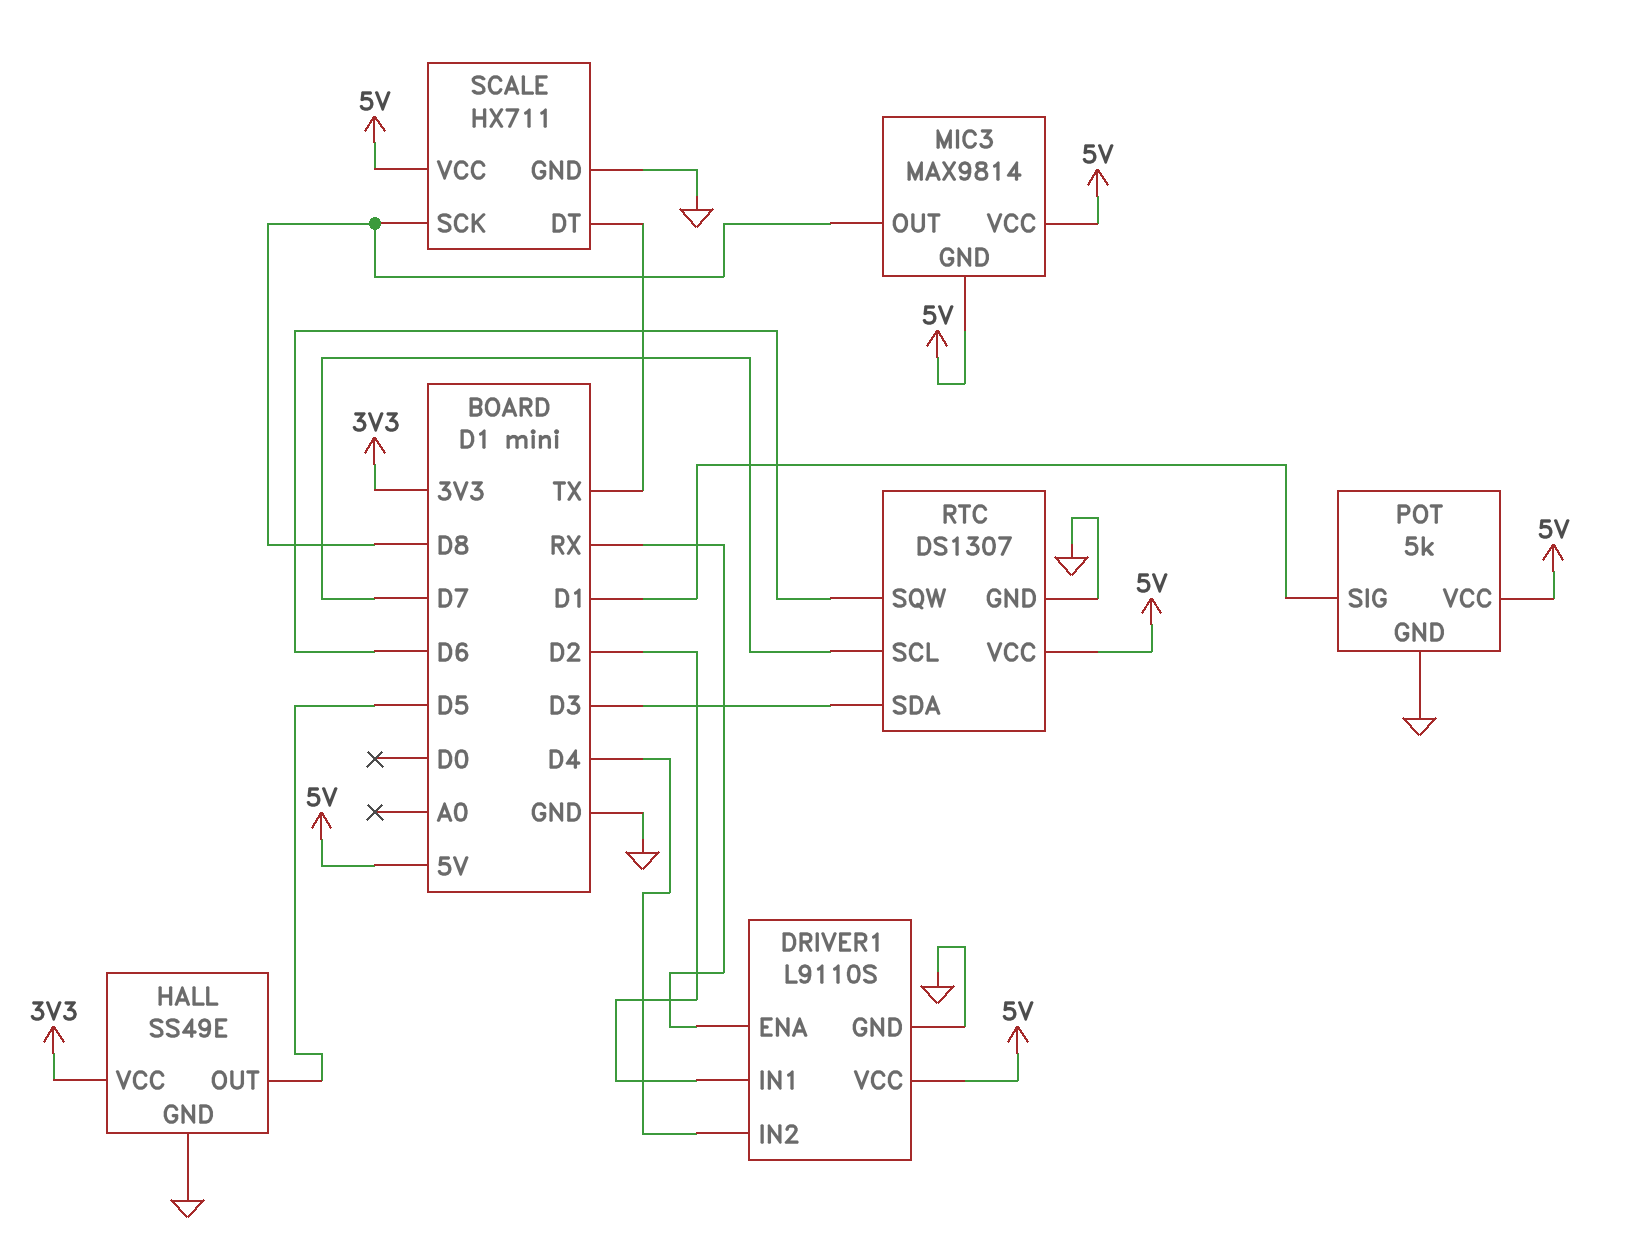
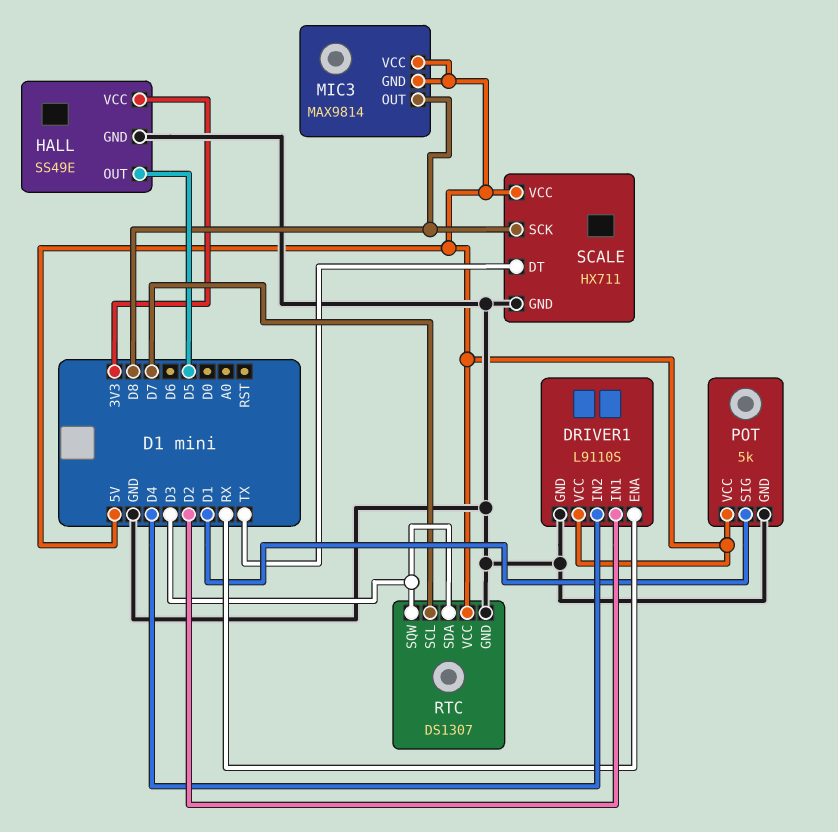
RTC pin SQW: D6 -> D3

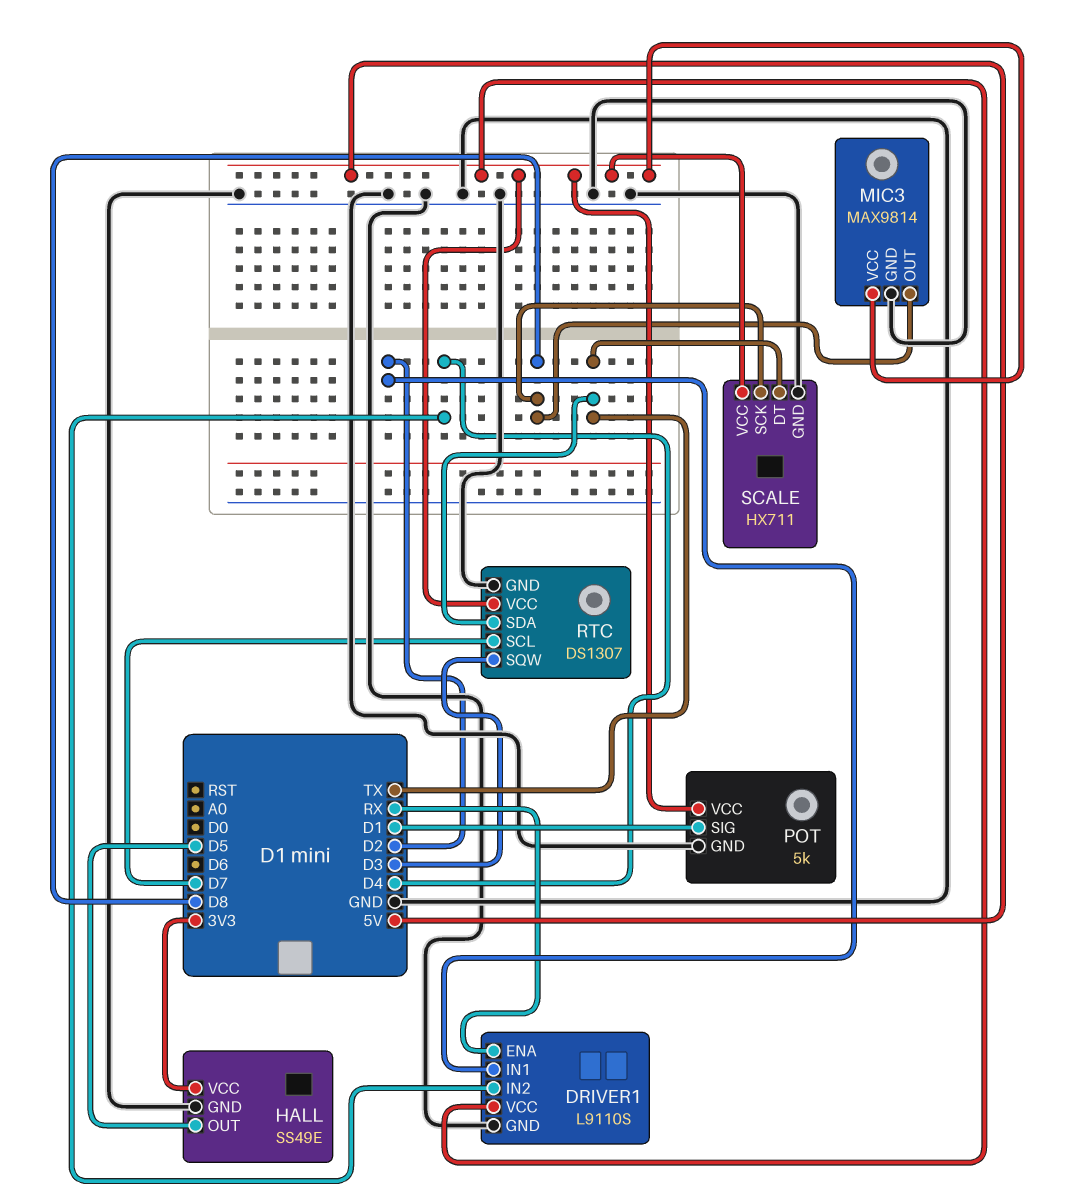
MIC3 pin GND: 5V -> GND
RTC pin SDA: D3 -> TX

